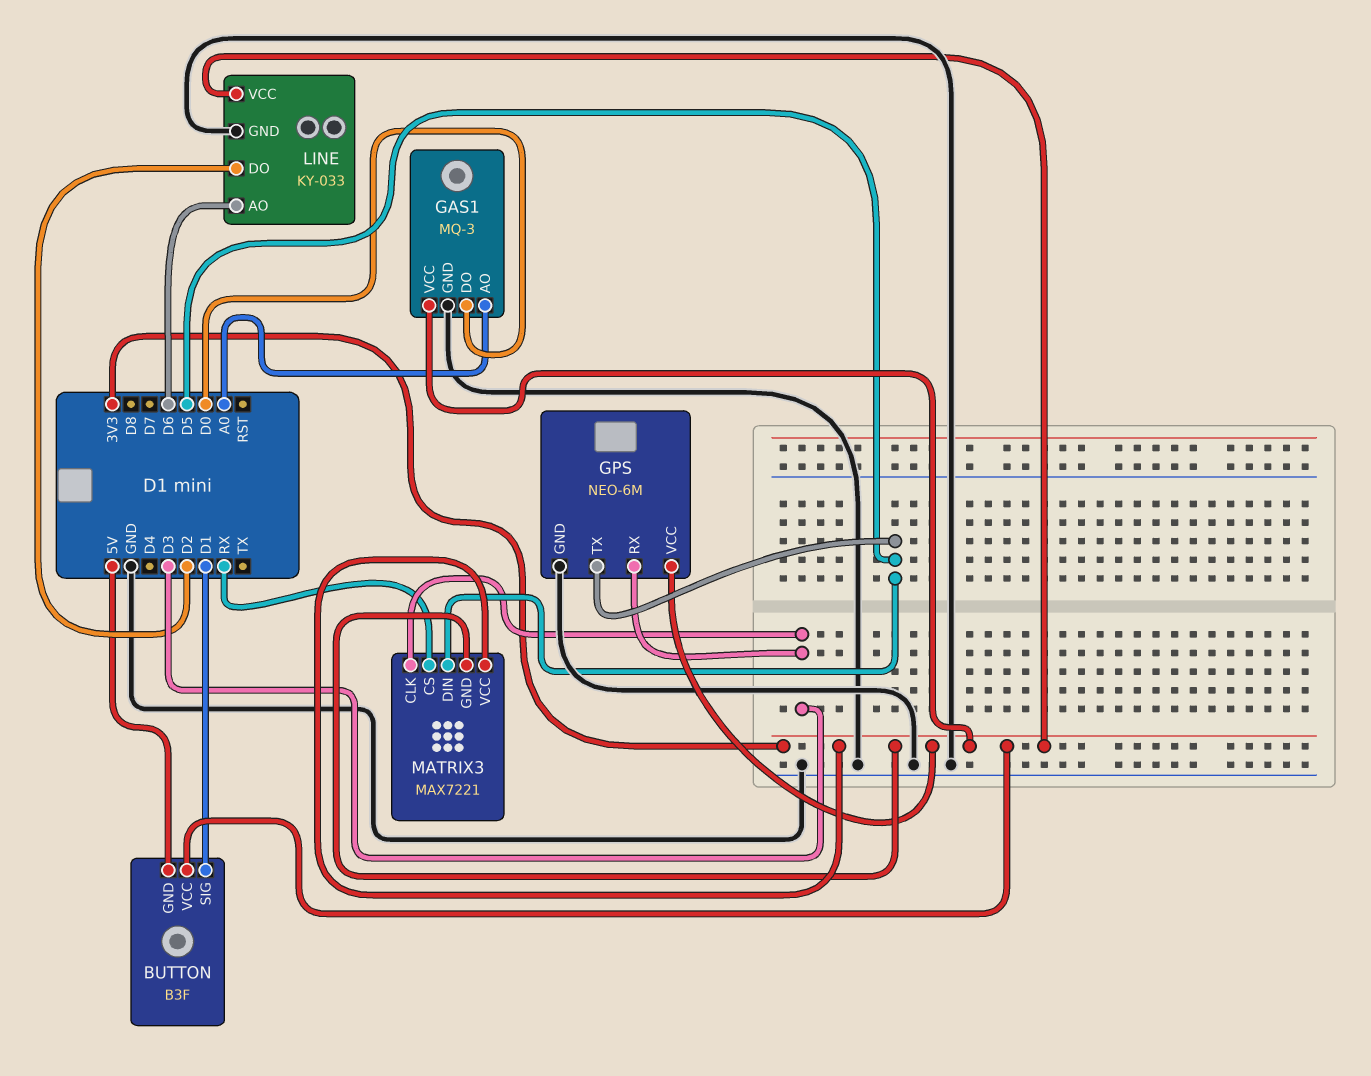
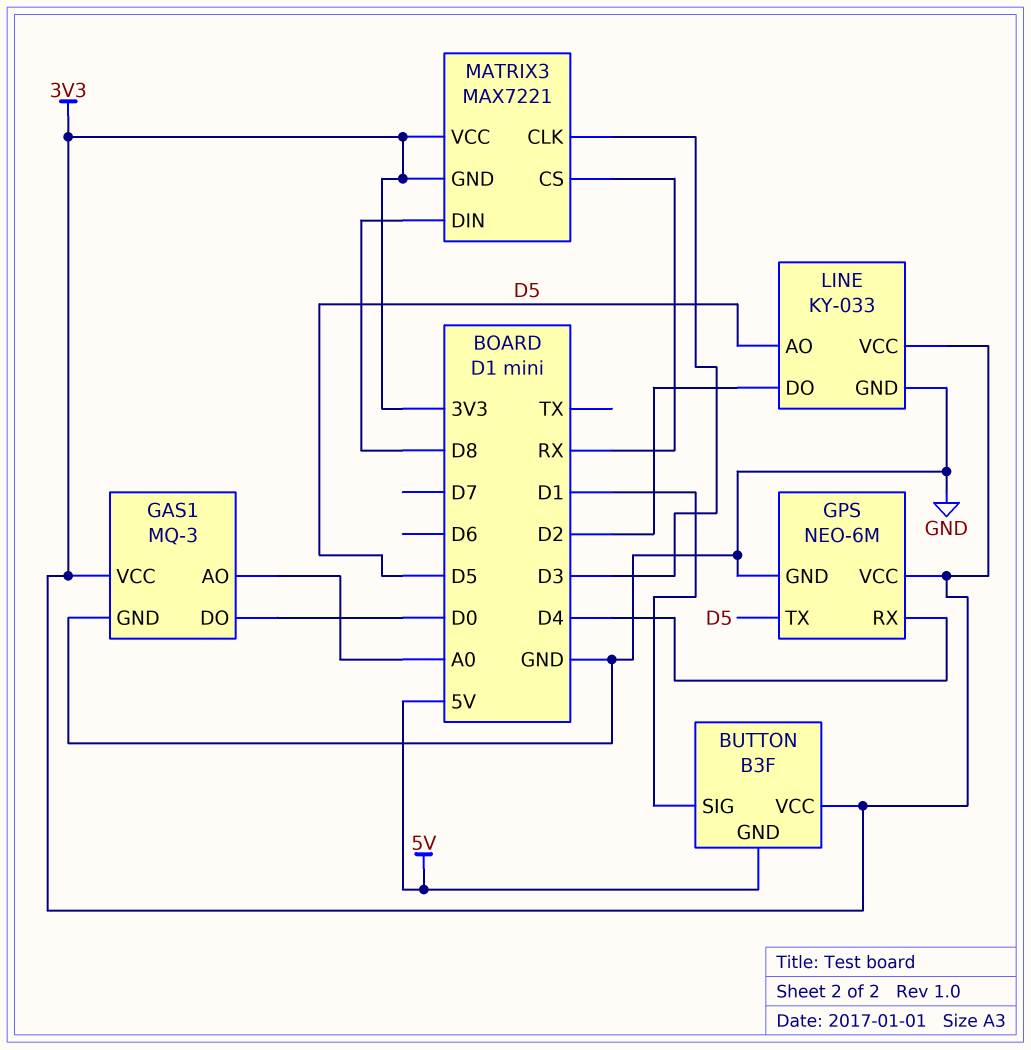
GPS pin RX: D3 -> D4
LINE pin AO: D6 -> D5
MATRIX3 pin DIN: D5 -> D8

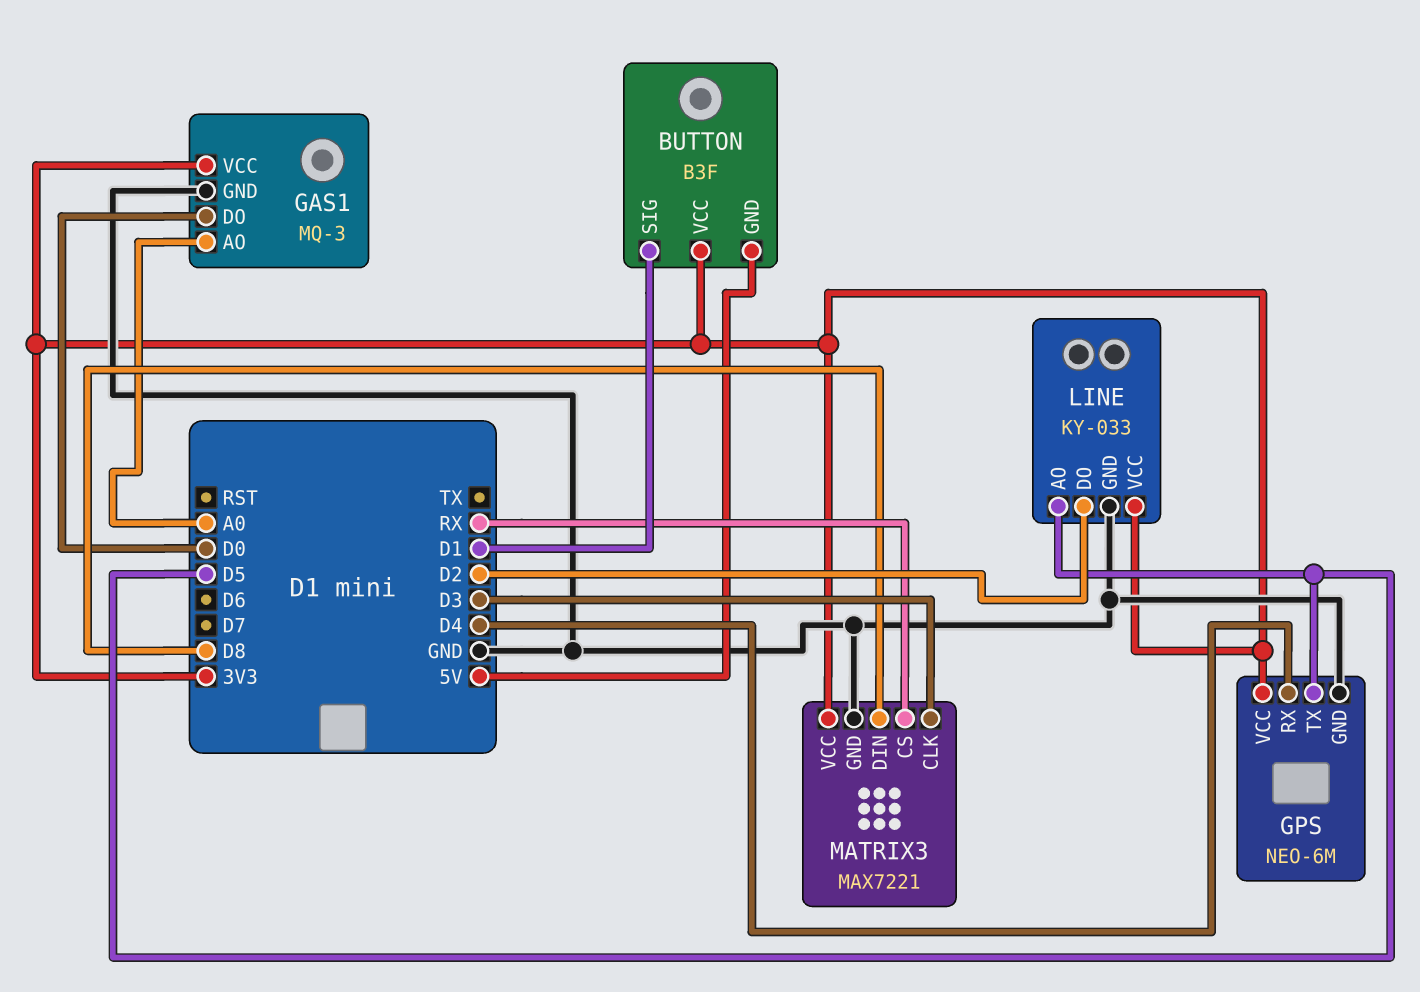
MATRIX3 pin GND: 3V3 -> GND

